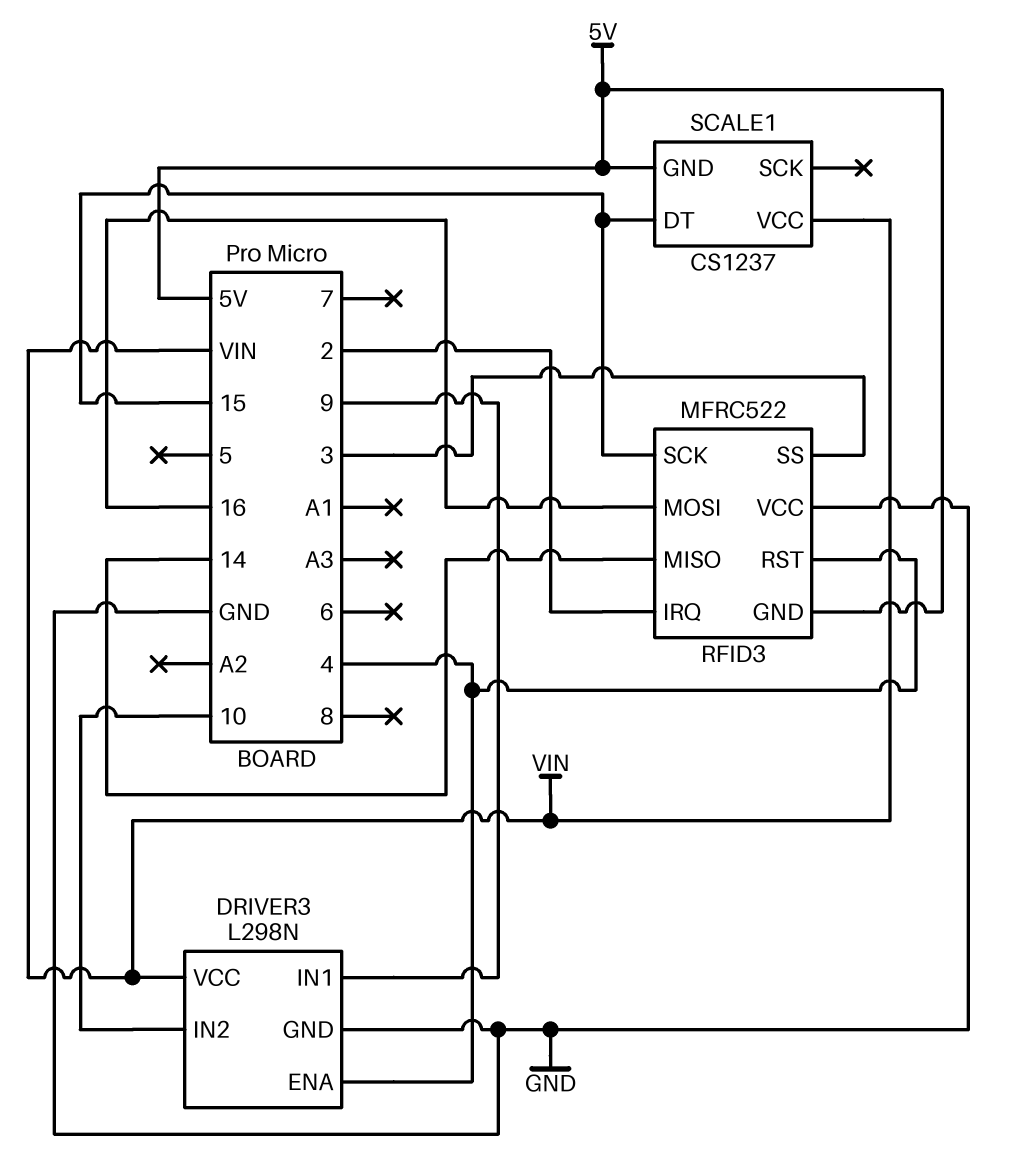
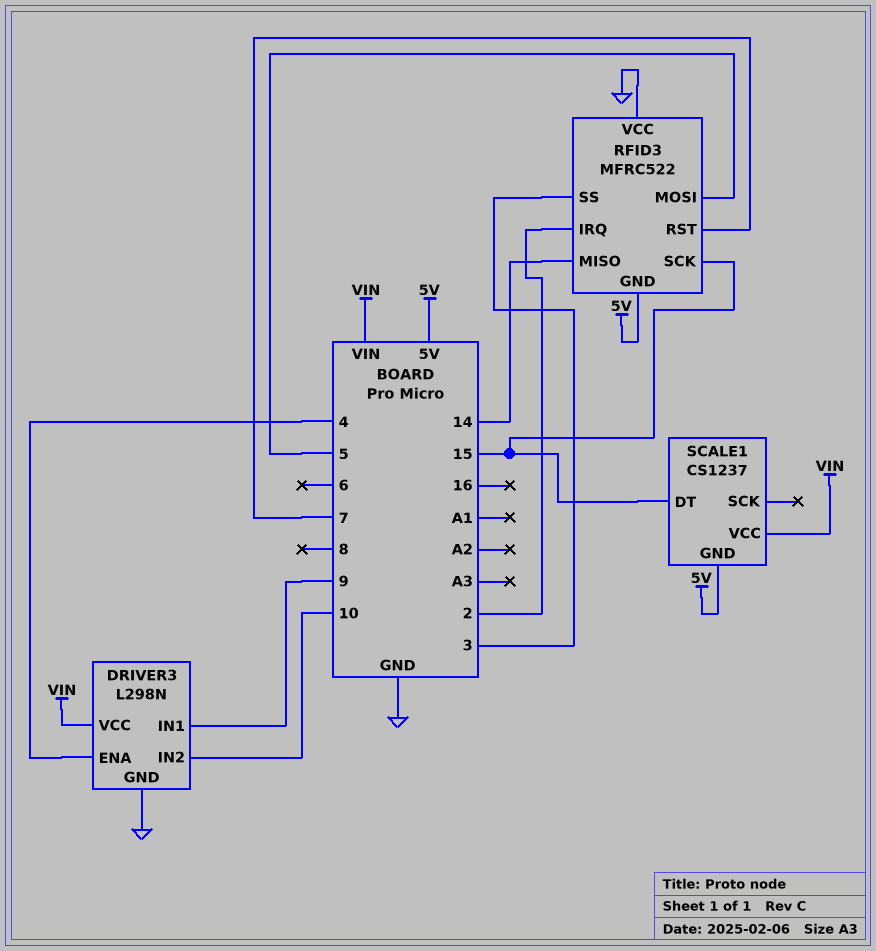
RFID3 pin MOSI: 16 -> 5
RFID3 pin RST: 4 -> 7

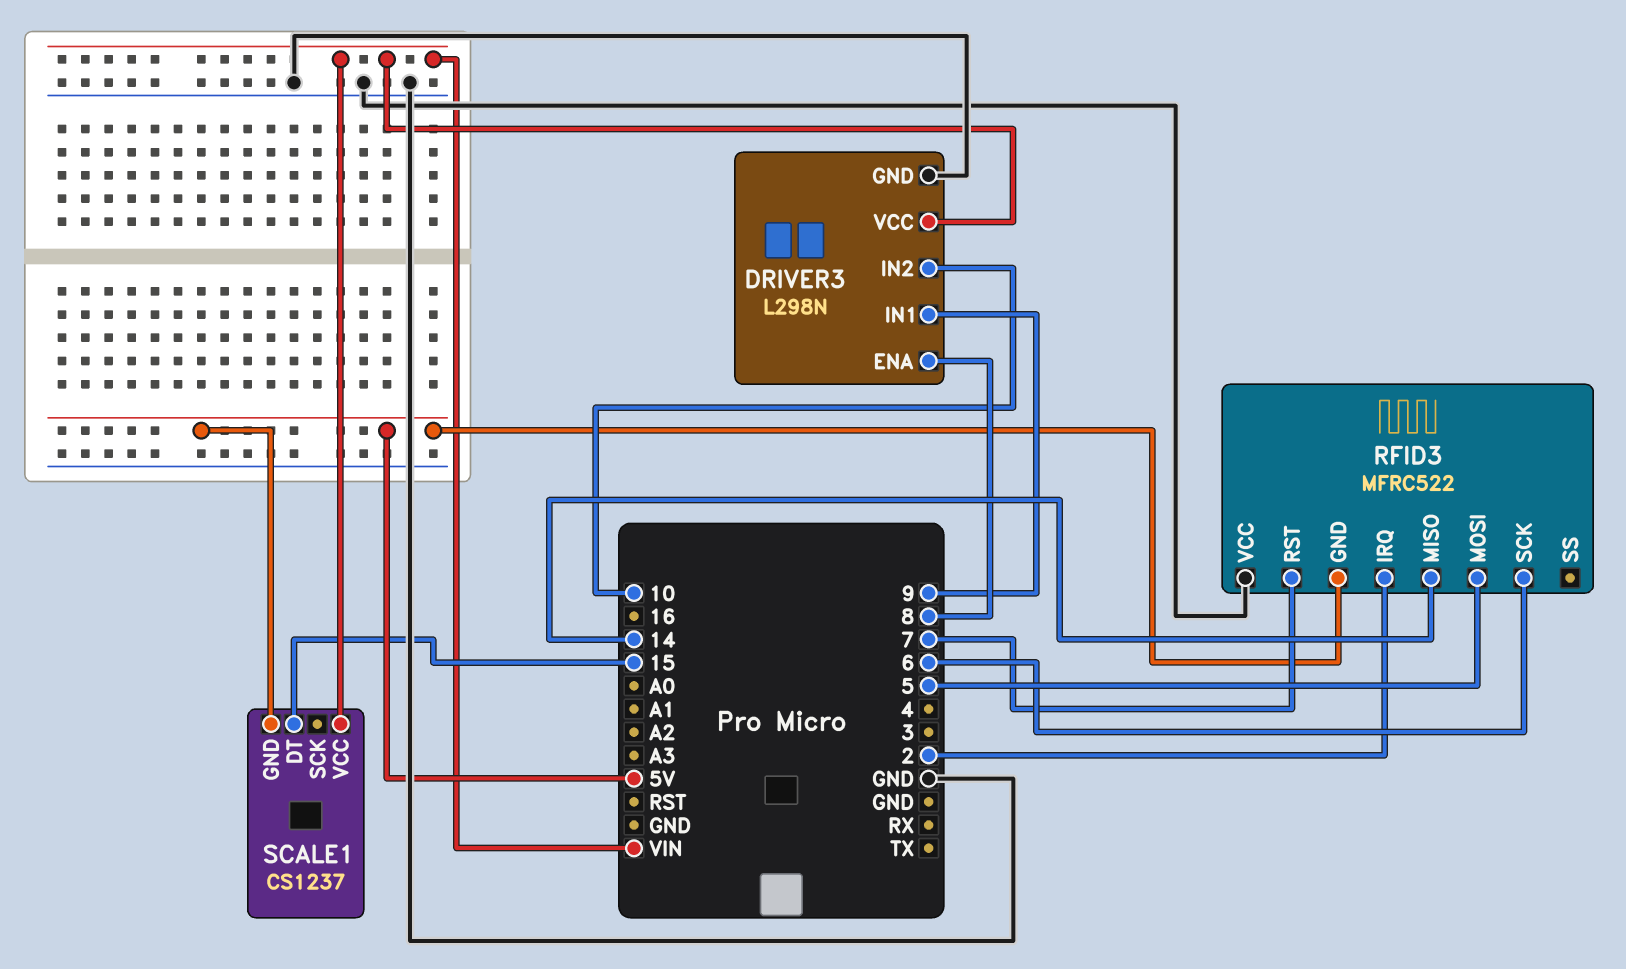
DRIVER3 pin ENA: 4 -> 8
RFID3 pin SCK: 15 -> 6
RFID3 pin SS: 3 -> none

